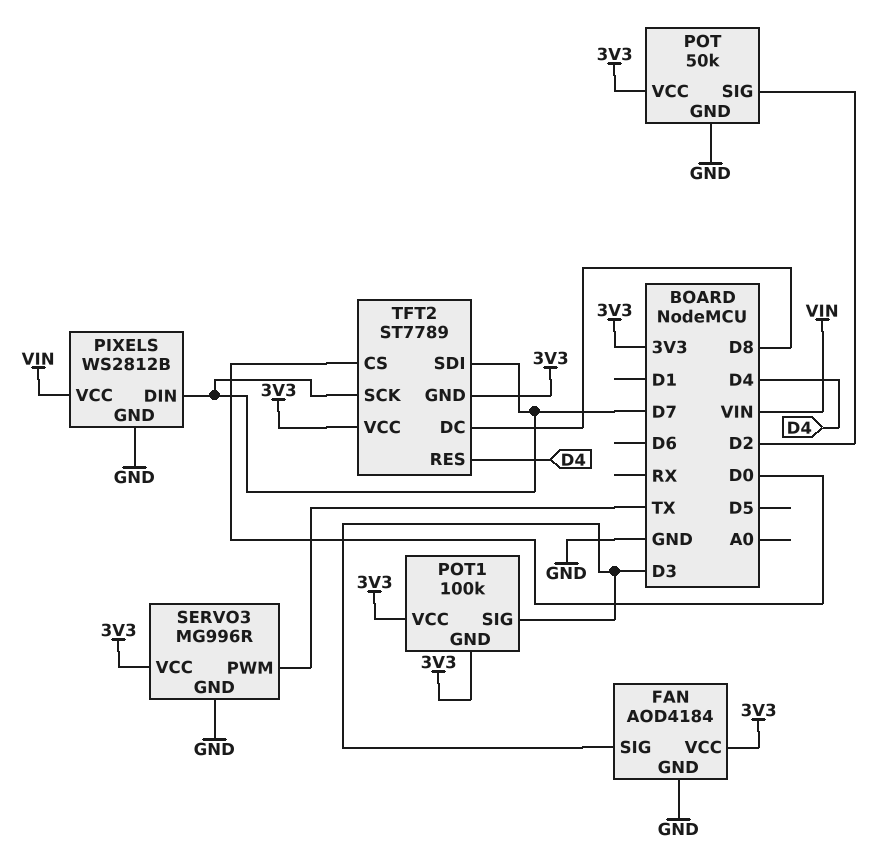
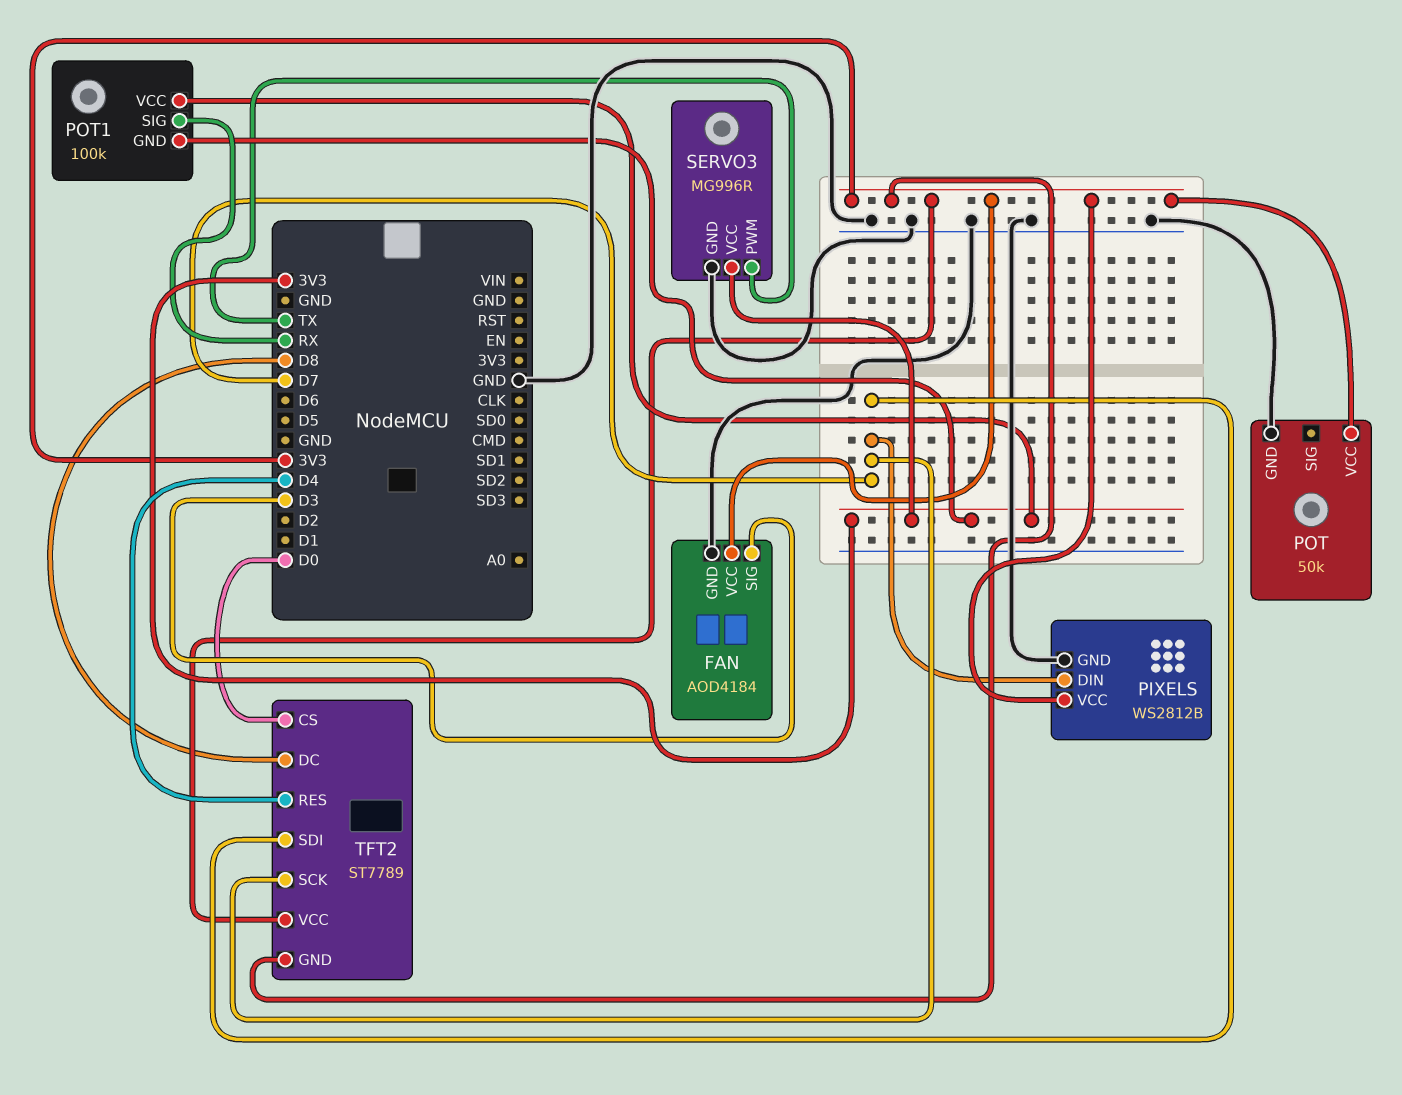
PIXELS pin VCC: VIN -> 3V3
POT pin SIG: D2 -> none
POT1 pin SIG: D3 -> RX

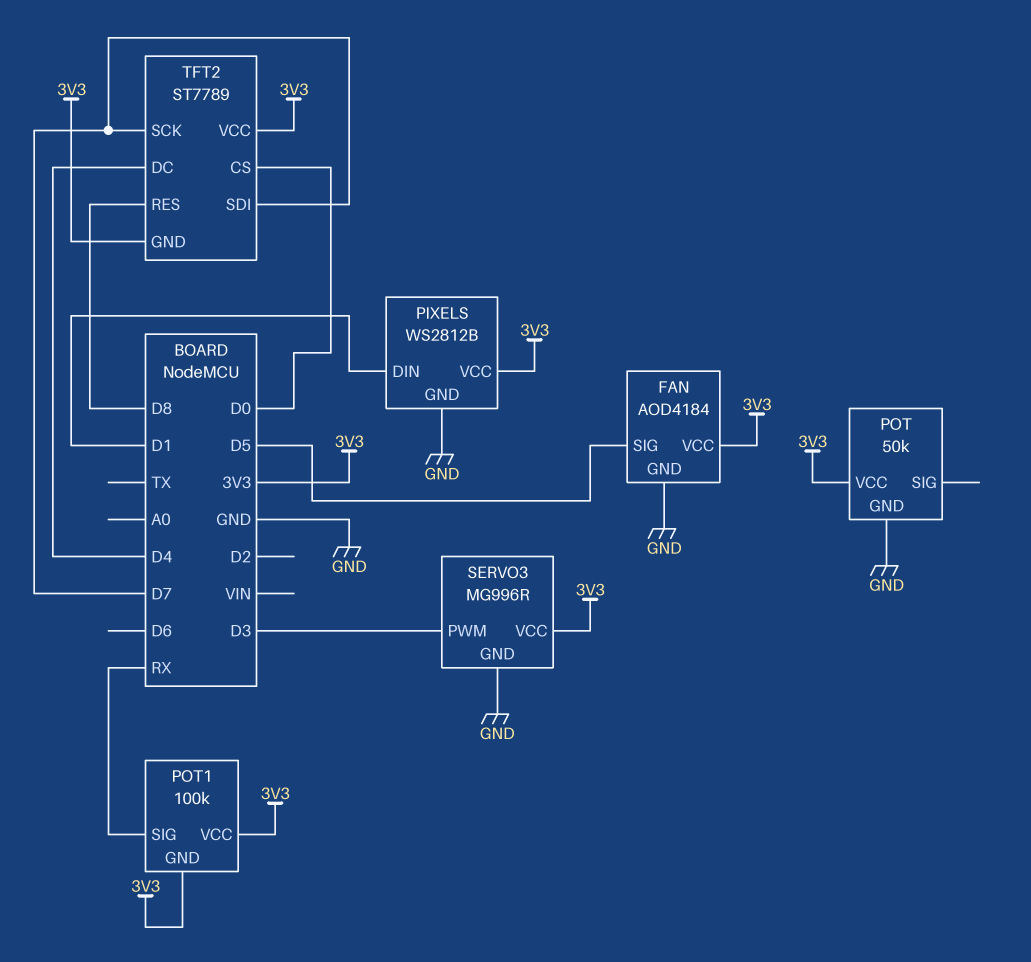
FAN pin SIG: D3 -> D5
PIXELS pin DIN: D7 -> D1
SERVO3 pin PWM: TX -> D3
TFT2 pin DC: D8 -> D4
TFT2 pin RES: D4 -> D8

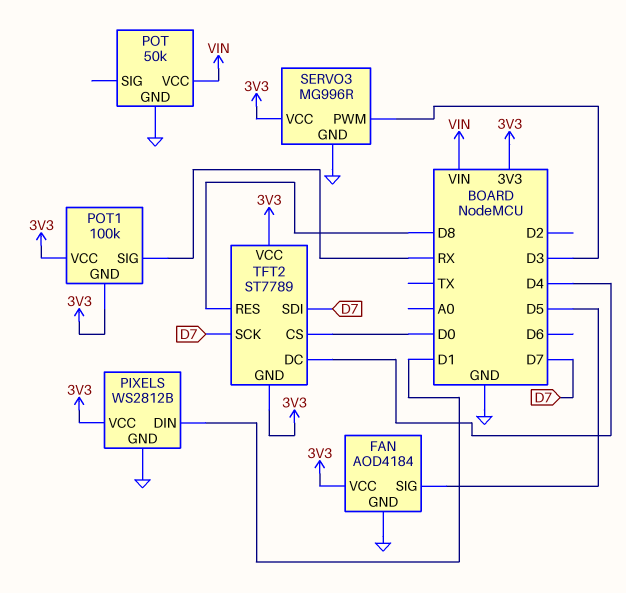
POT pin VCC: 3V3 -> VIN

